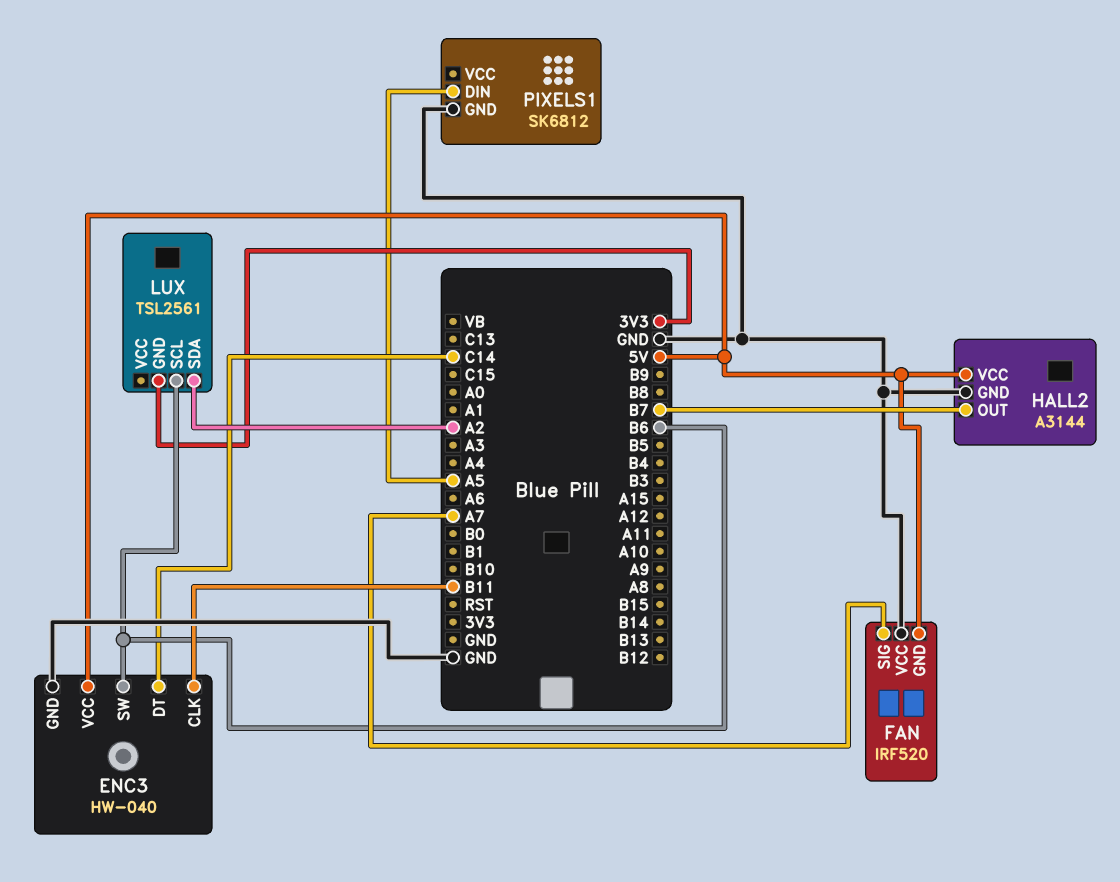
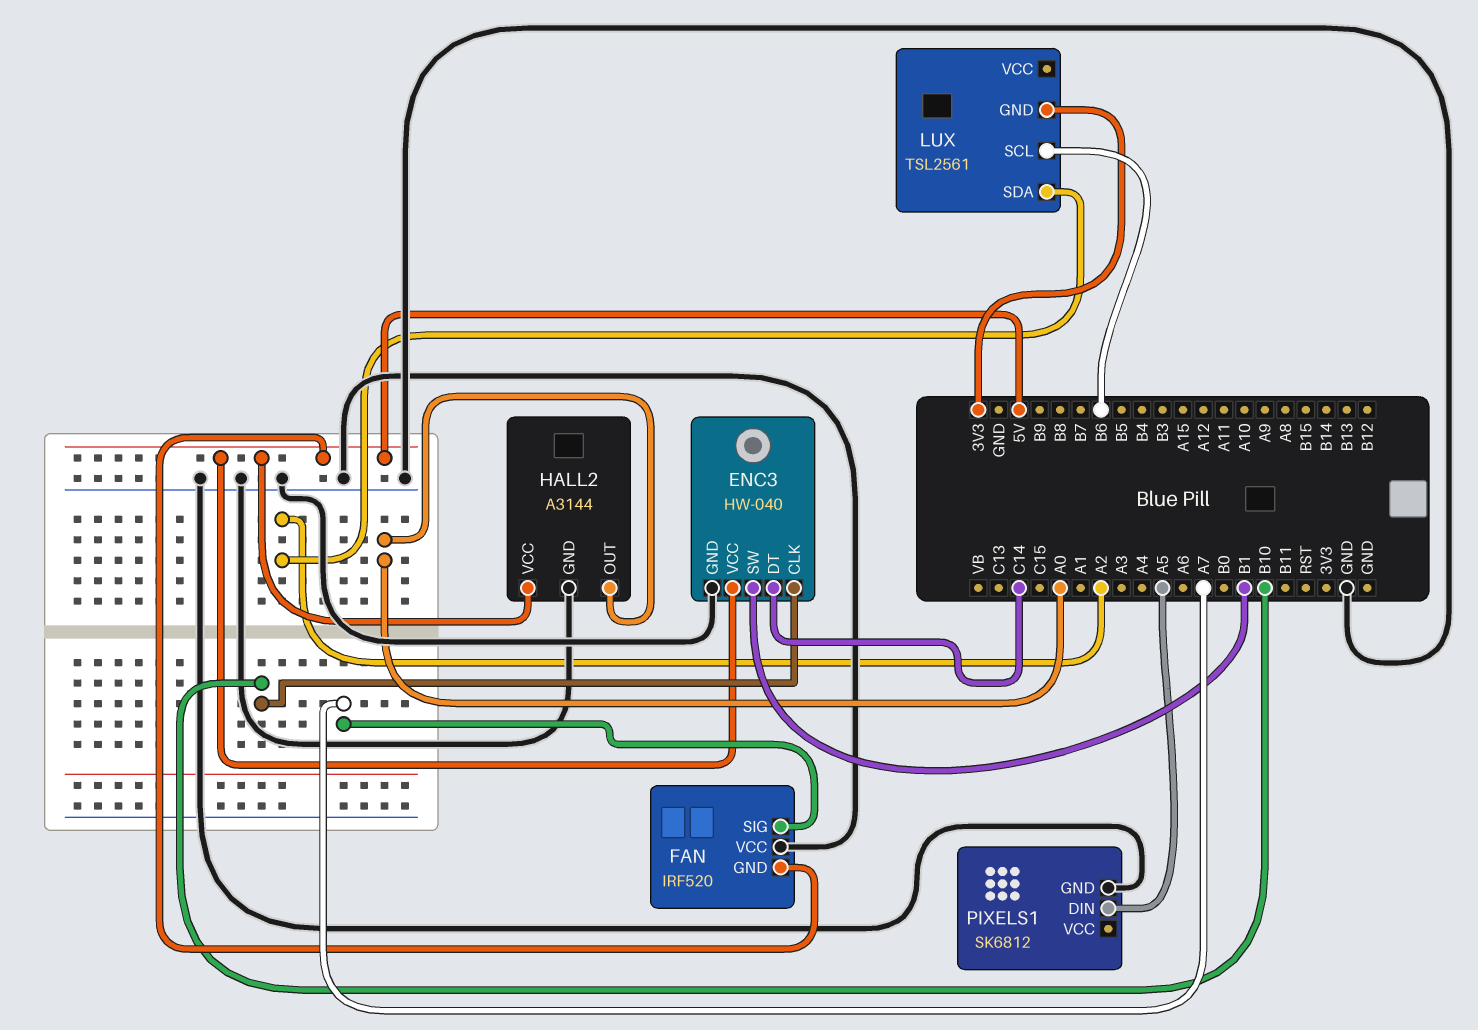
ENC3 pin CLK: B11 -> B10
ENC3 pin SW: B6 -> B1
HALL2 pin OUT: B7 -> A0

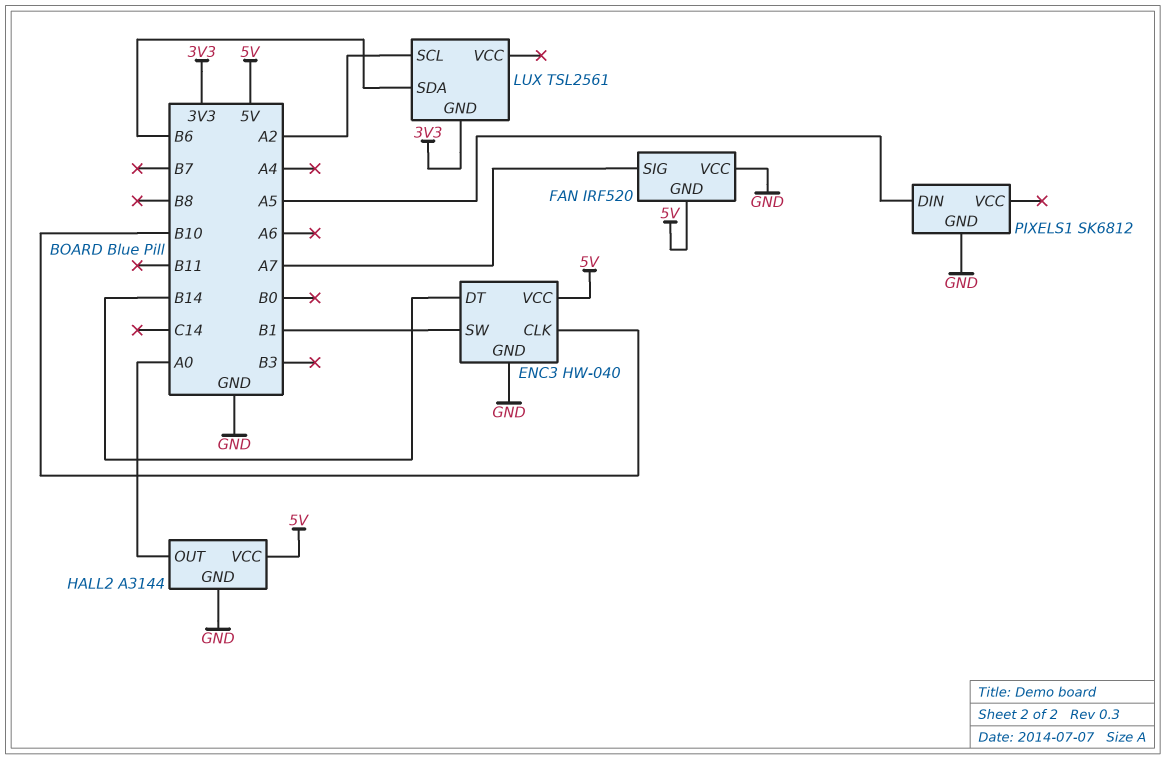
ENC3 pin DT: C14 -> B14
LUX pin SCL: B6 -> A2
LUX pin SDA: A2 -> B6

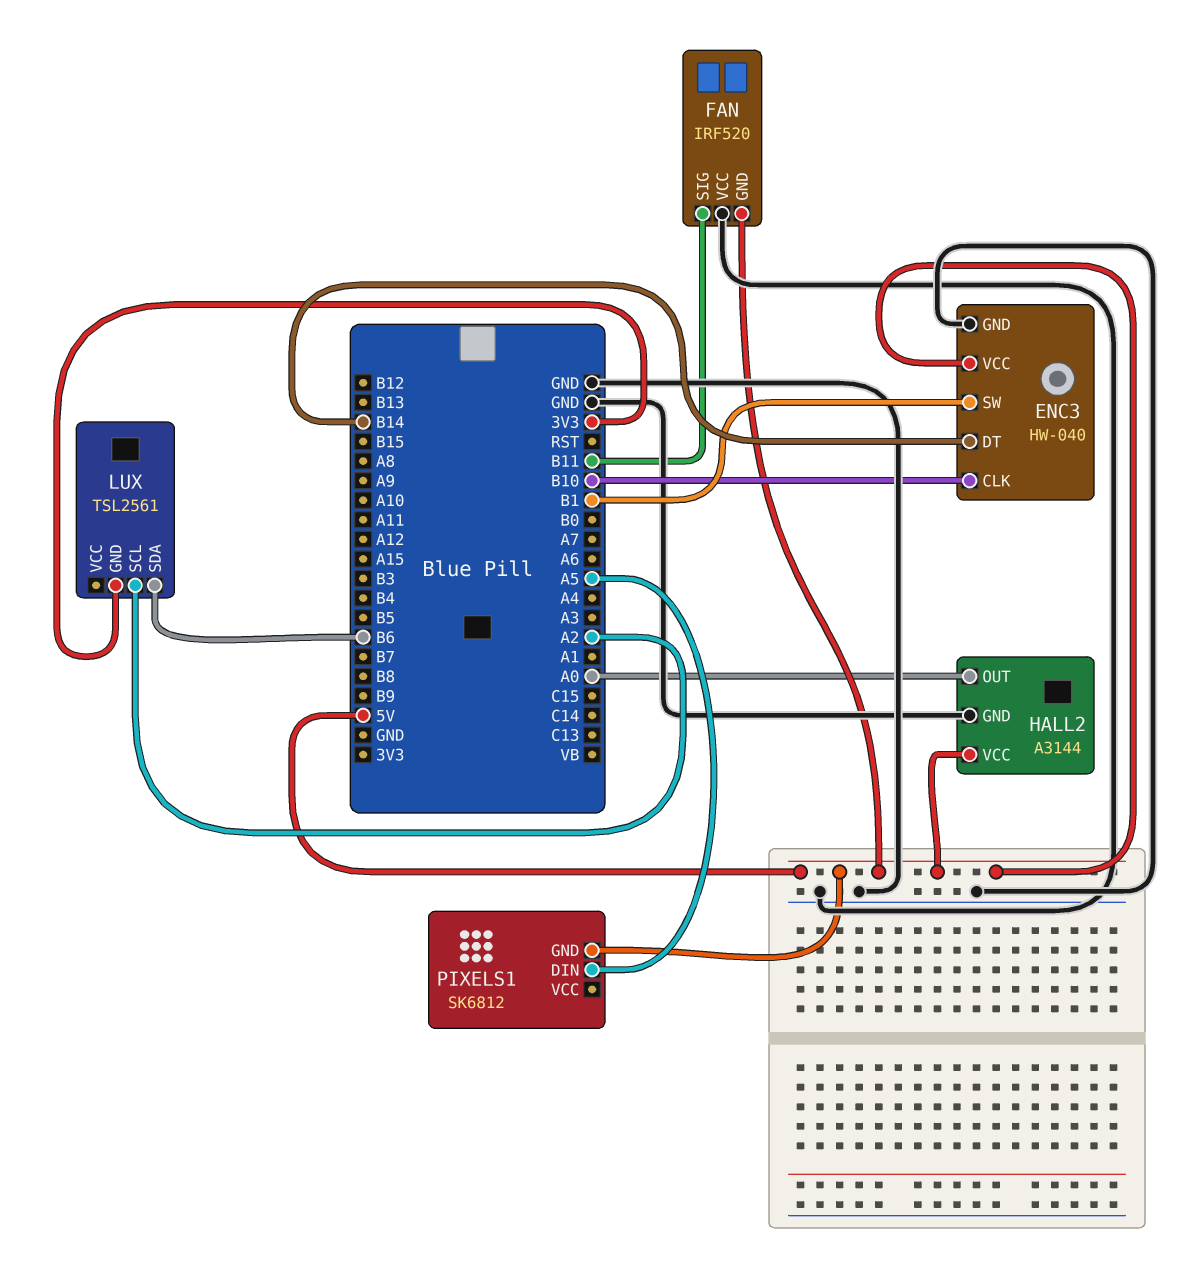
FAN pin SIG: A7 -> B11
PIXELS1 pin GND: GND -> 5V

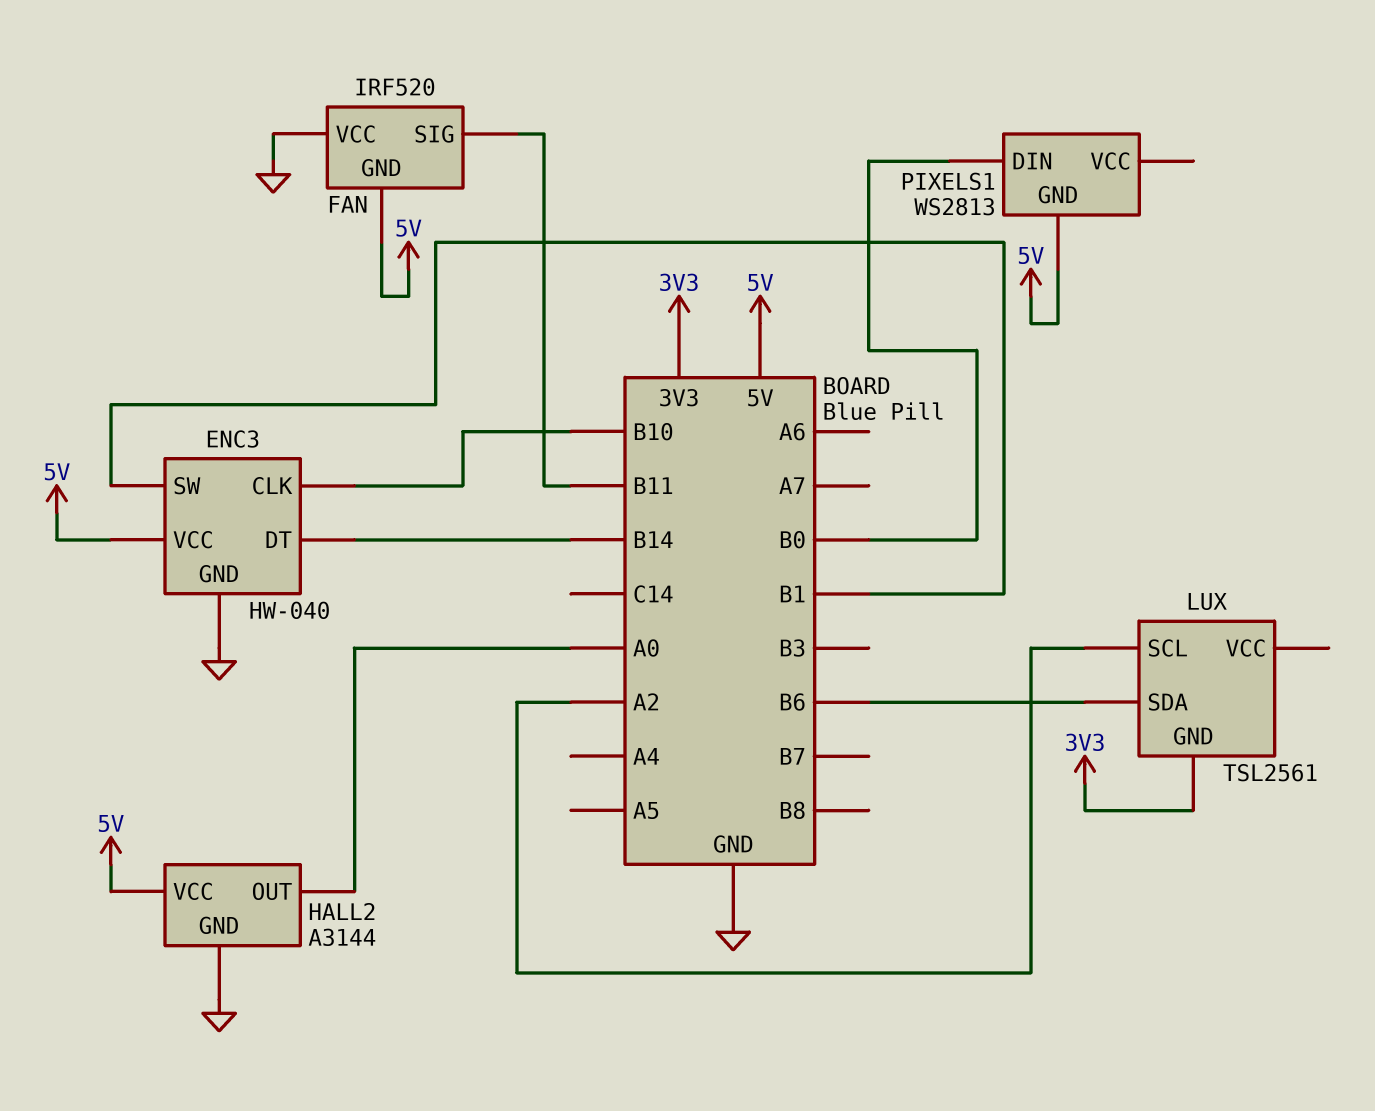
PIXELS1: SK6812 -> WS2813
PIXELS1 pin DIN: A5 -> B0

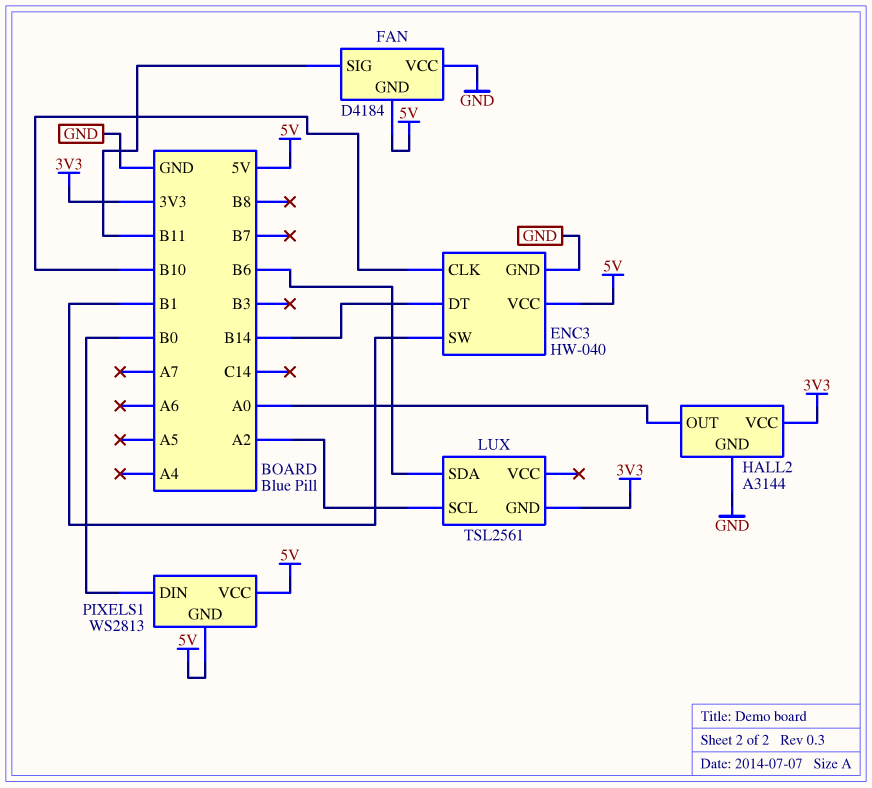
FAN: IRF520 -> D4184
HALL2 pin VCC: 5V -> 3V3
PIXELS1 pin VCC: none -> 5V

